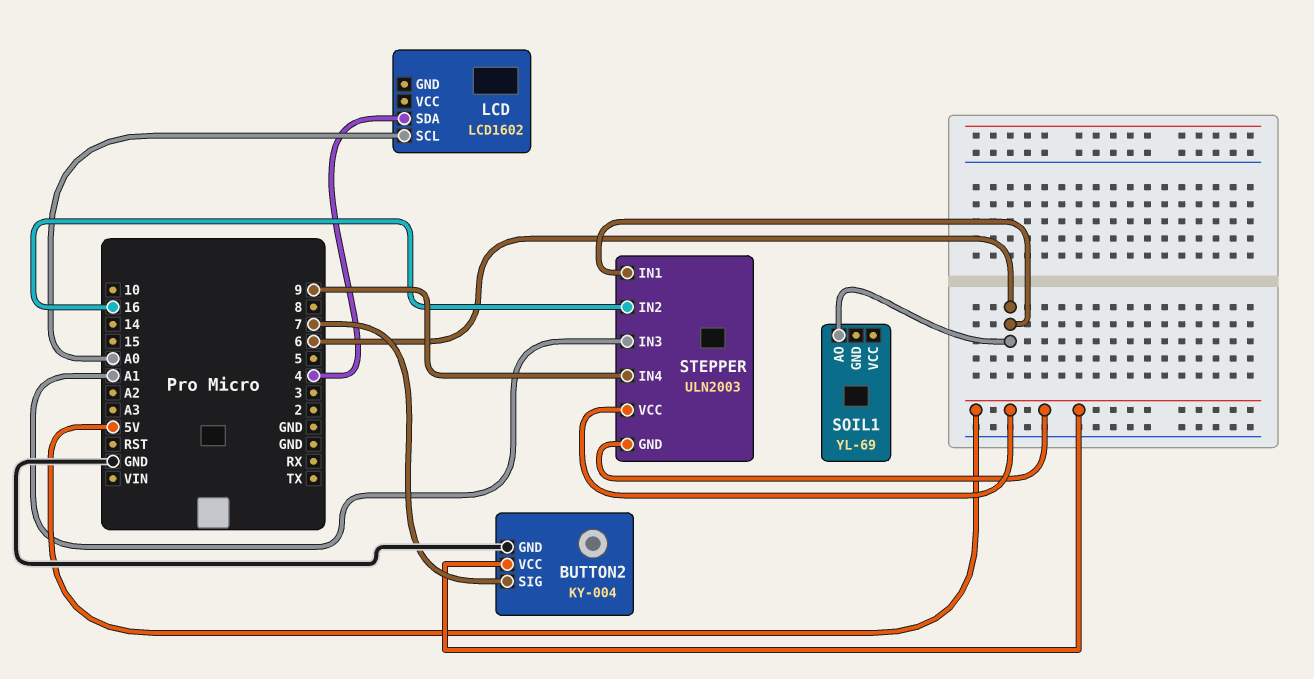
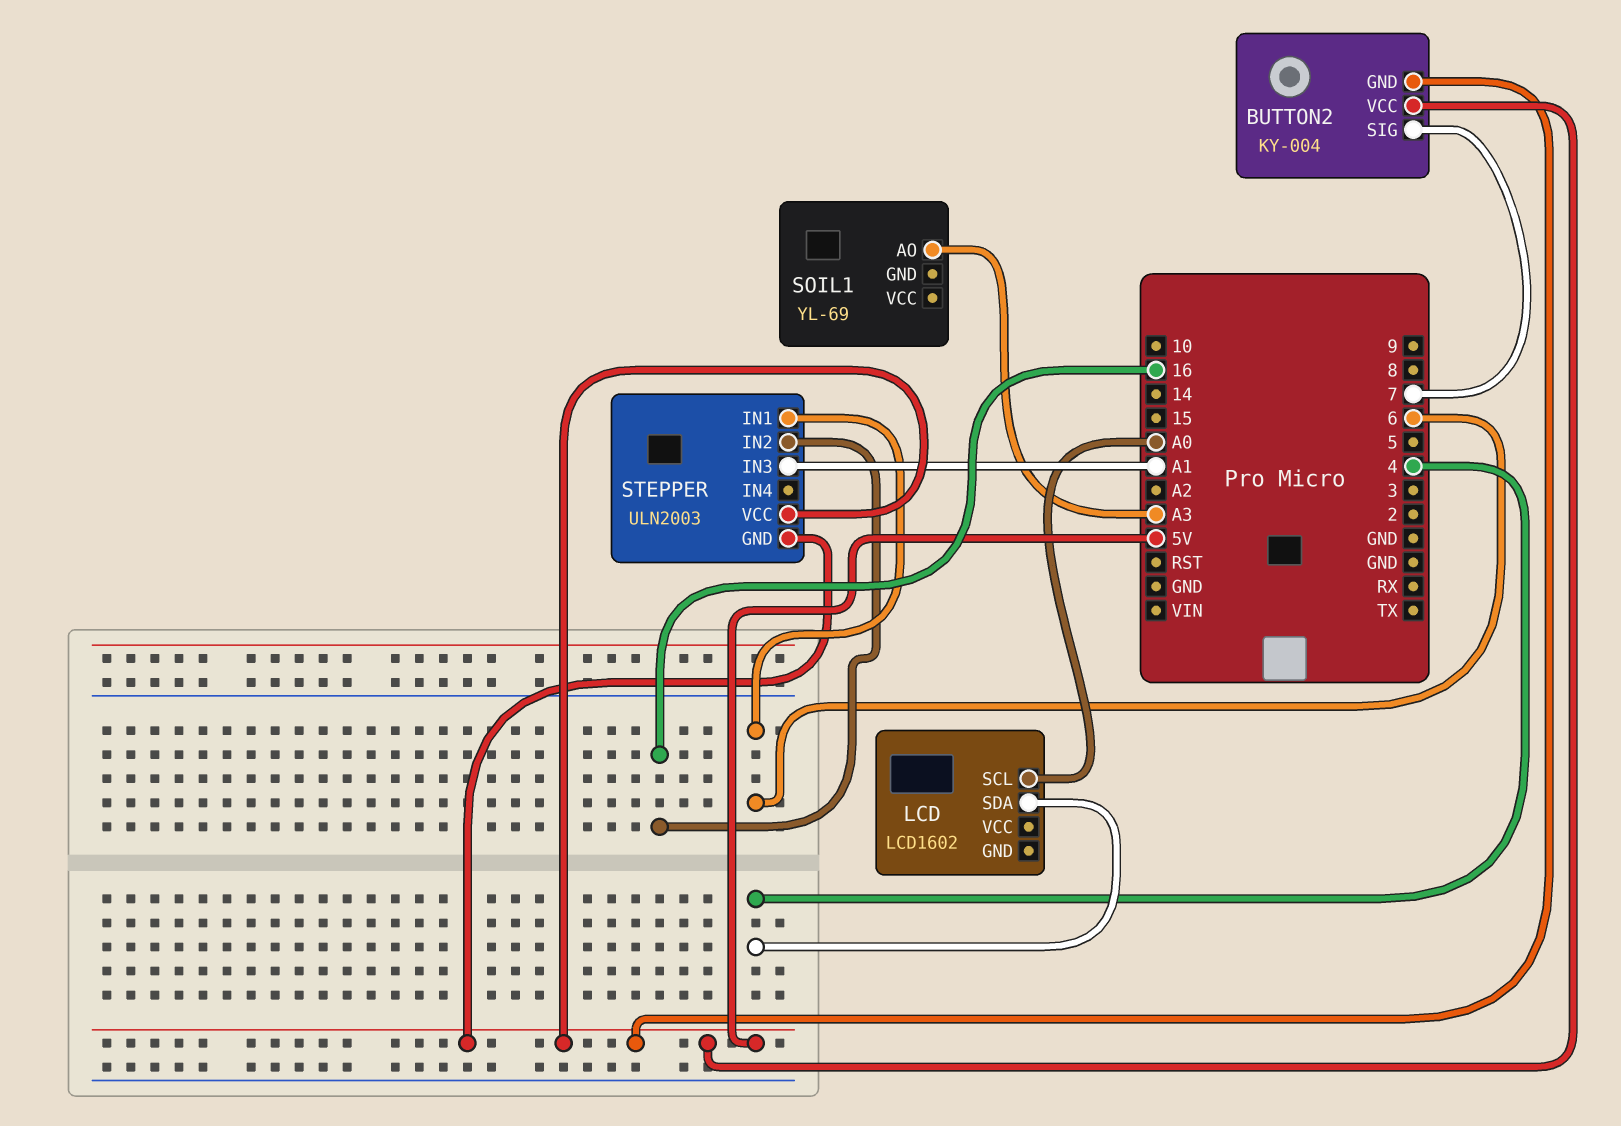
BUTTON2 pin GND: GND -> 5V
SOIL1 pin AO: 6 -> A3
STEPPER pin IN4: 9 -> none

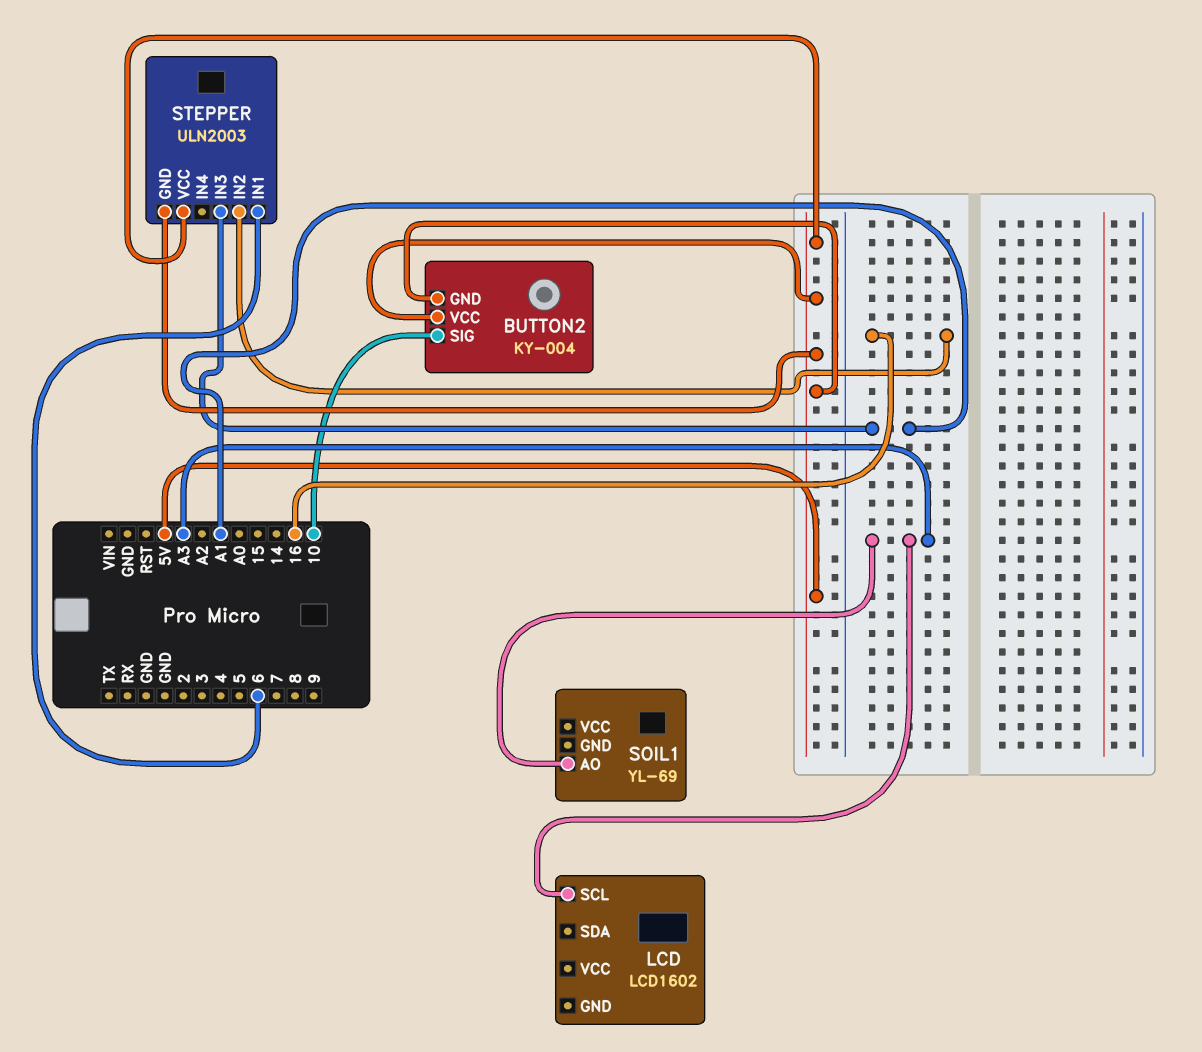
BUTTON2 pin SIG: 7 -> 10
LCD pin SCL: A0 -> A3
LCD pin SDA: 4 -> none

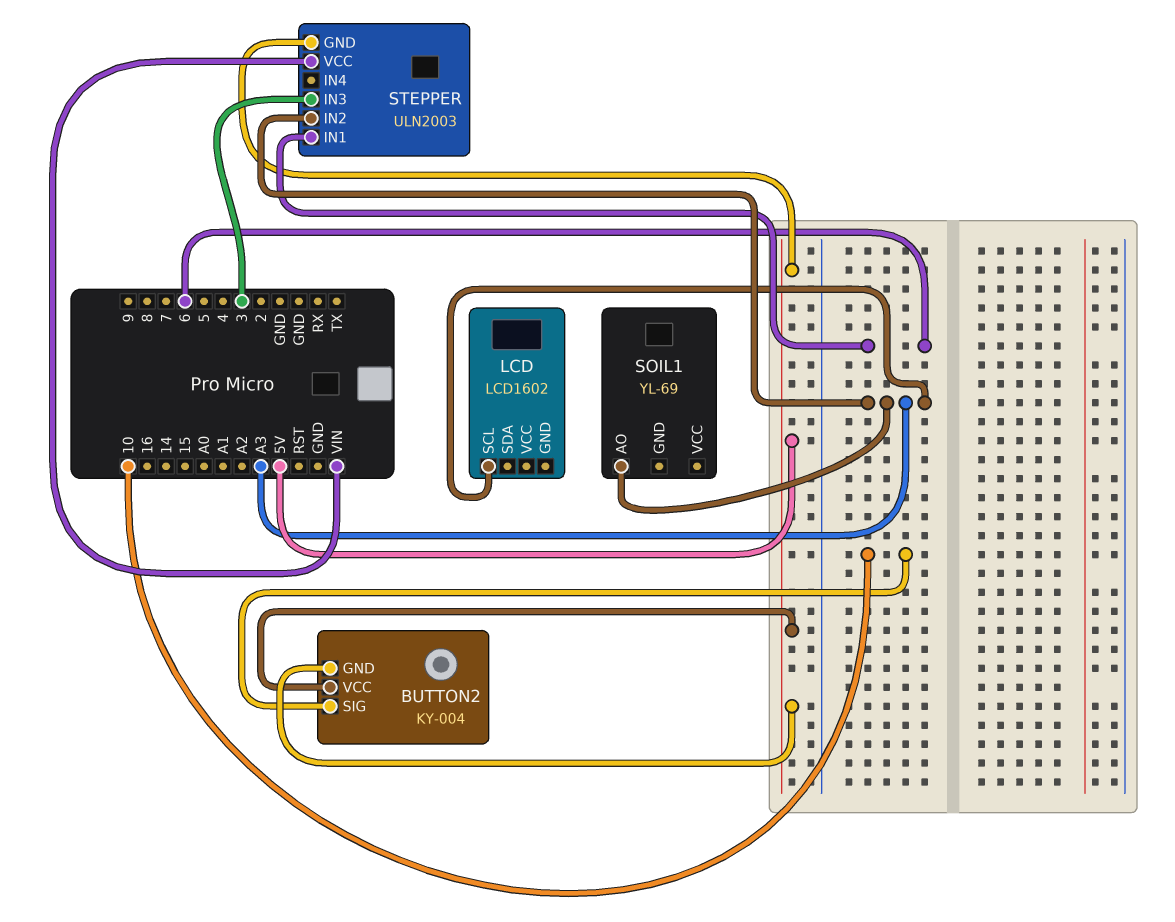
STEPPER pin IN2: 16 -> A3
STEPPER pin IN3: A1 -> 3
STEPPER pin VCC: 5V -> VIN

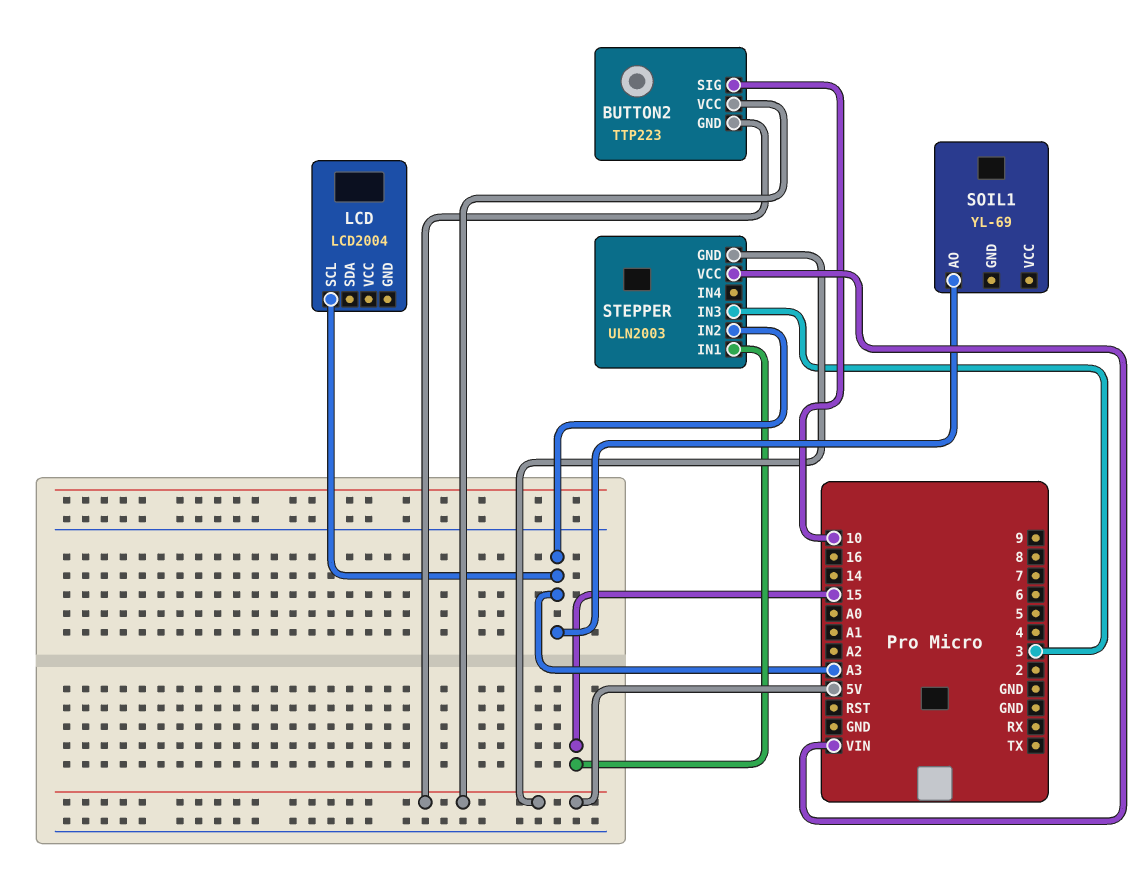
BUTTON2: KY-004 -> TTP223
LCD: LCD1602 -> LCD2004
STEPPER pin IN1: 6 -> 15

